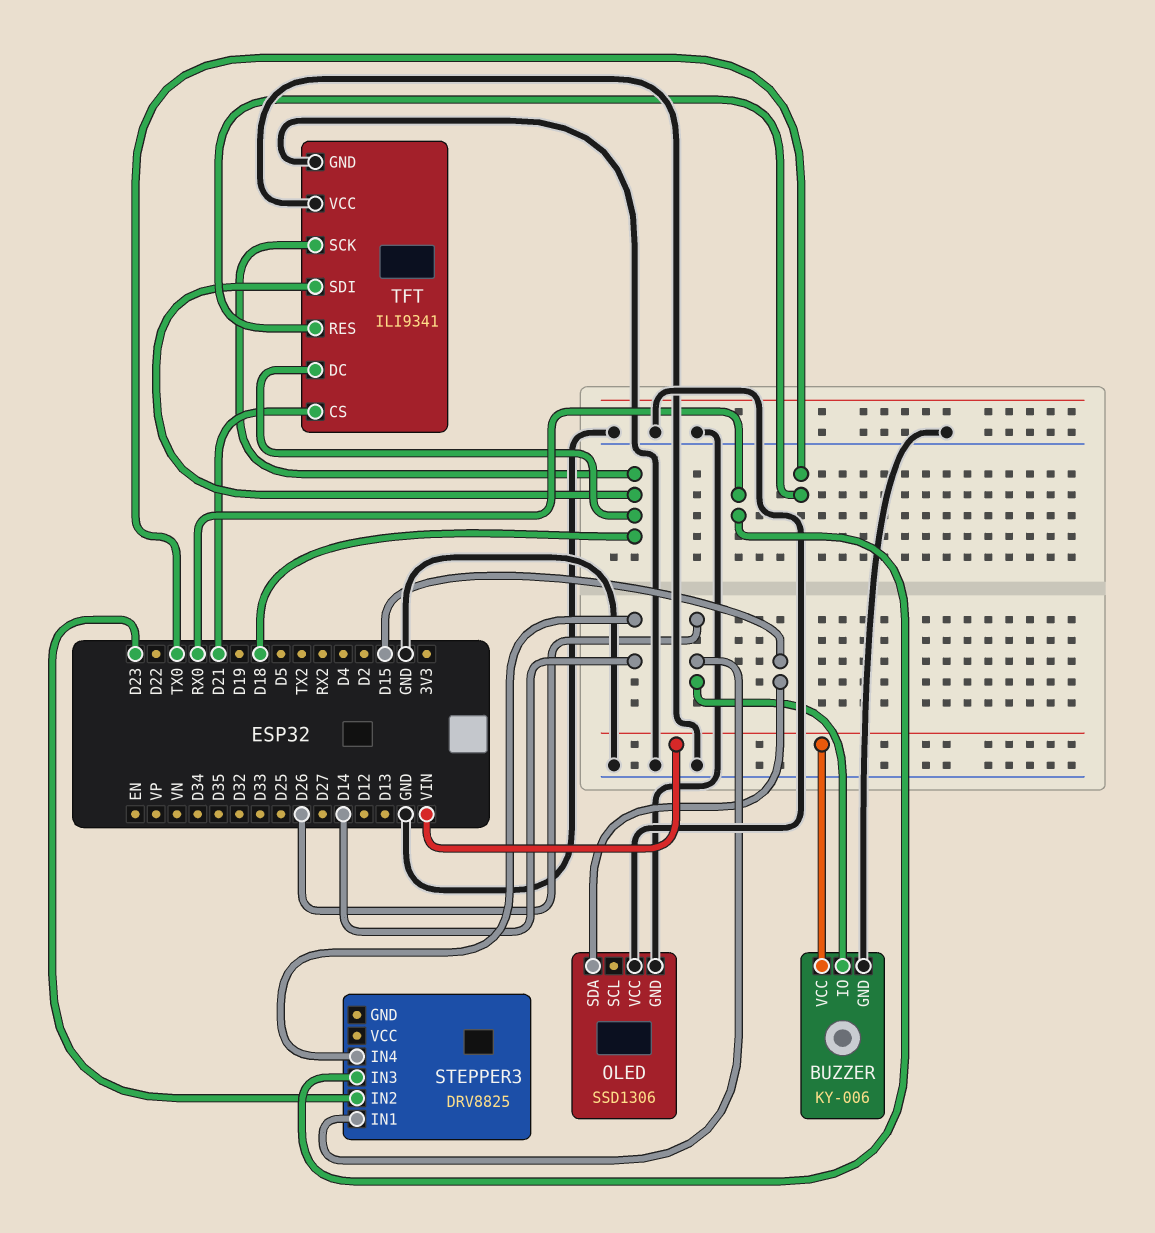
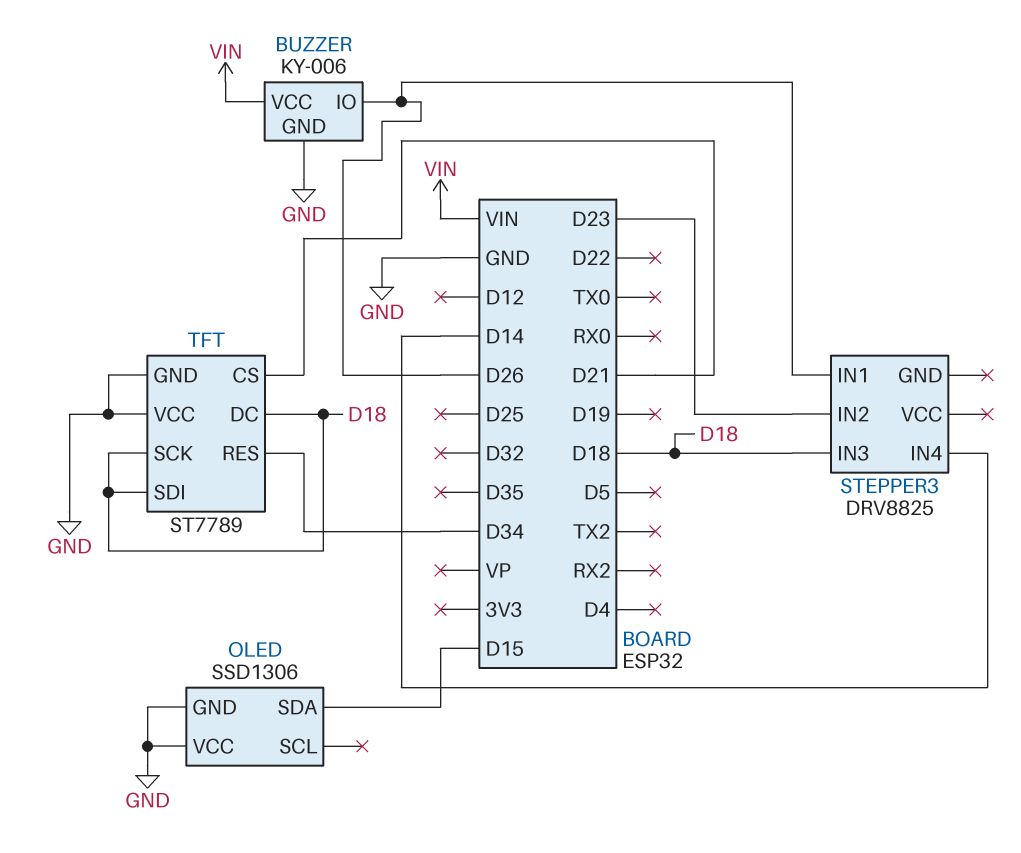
STEPPER3 pin IN3: RX0 -> D18
TFT: ILI9341 -> ST7789
TFT pin RES: TX0 -> D34

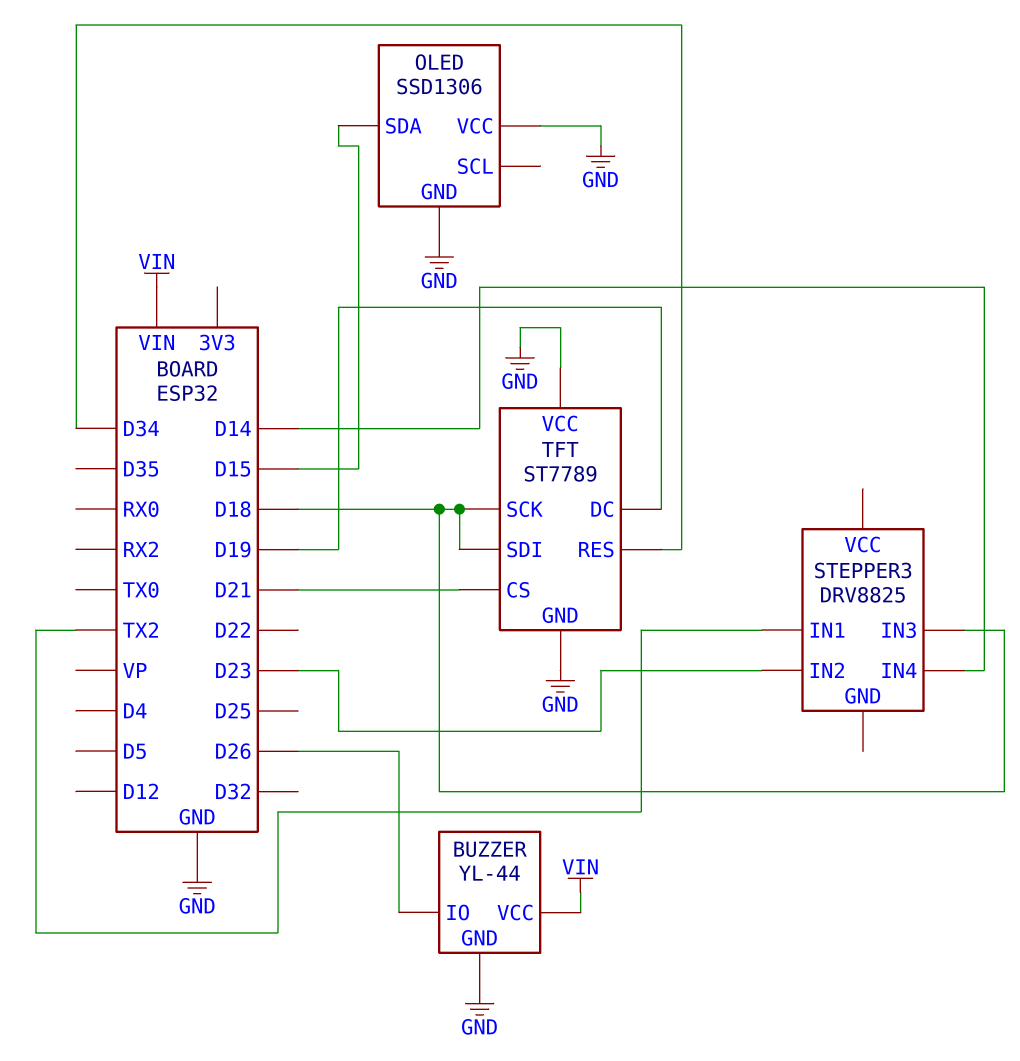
BUZZER: KY-006 -> YL-44
STEPPER3 pin IN1: D26 -> TX2
TFT pin DC: D18 -> D19

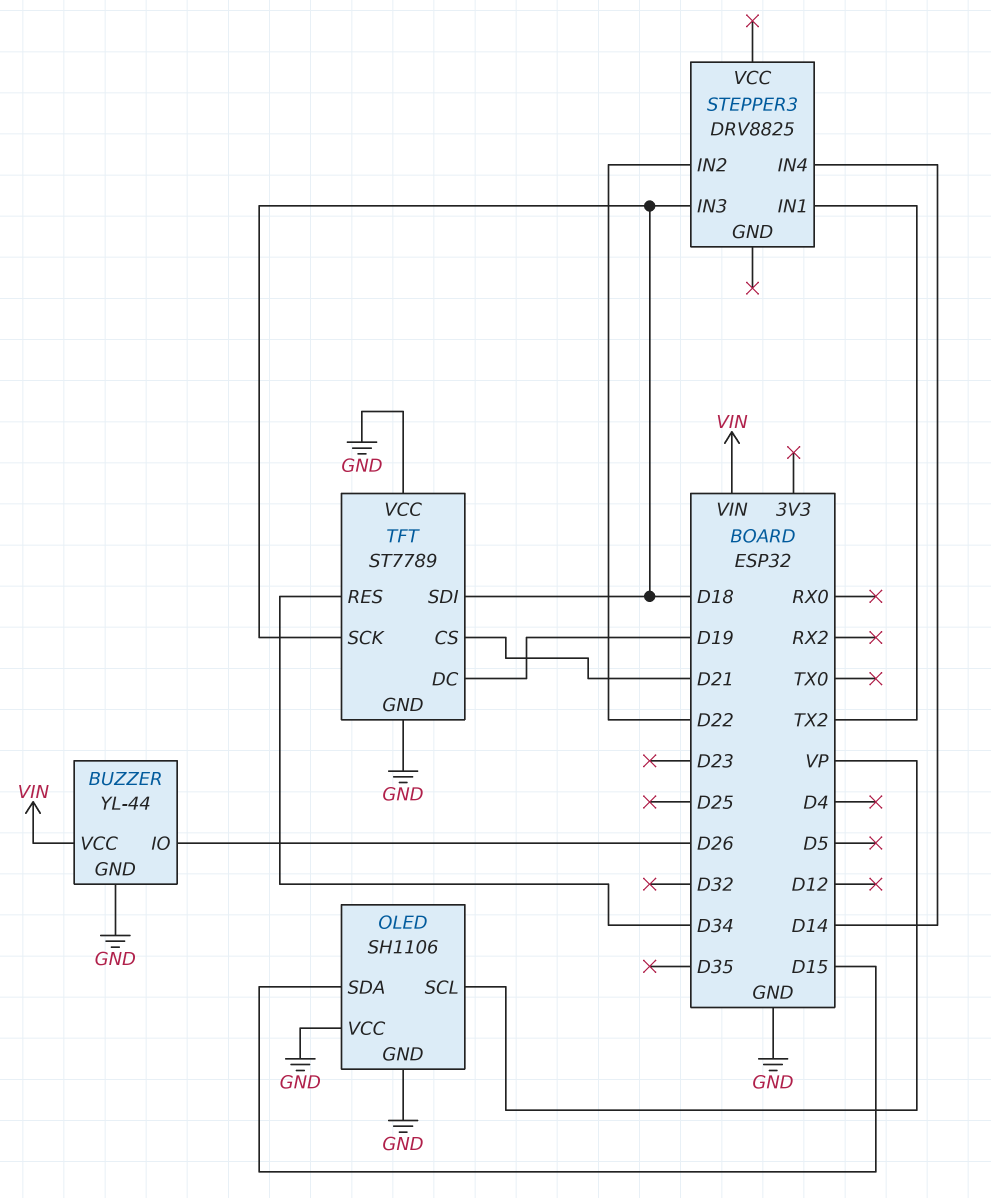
OLED: SSD1306 -> SH1106
OLED pin SCL: none -> VP
STEPPER3 pin IN2: D23 -> D22

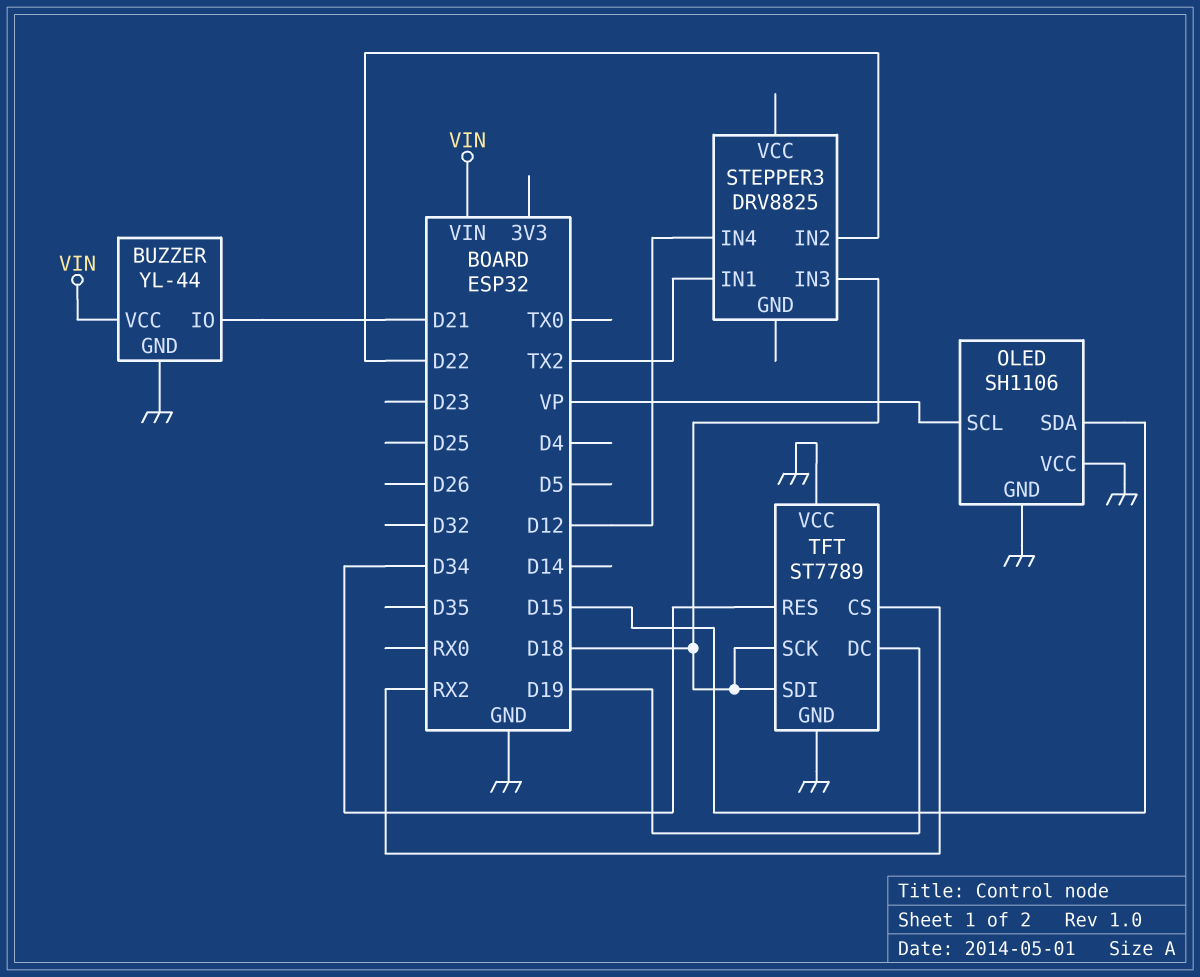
BUZZER pin IO: D26 -> D21
STEPPER3 pin IN4: D14 -> D12
TFT pin CS: D21 -> RX2

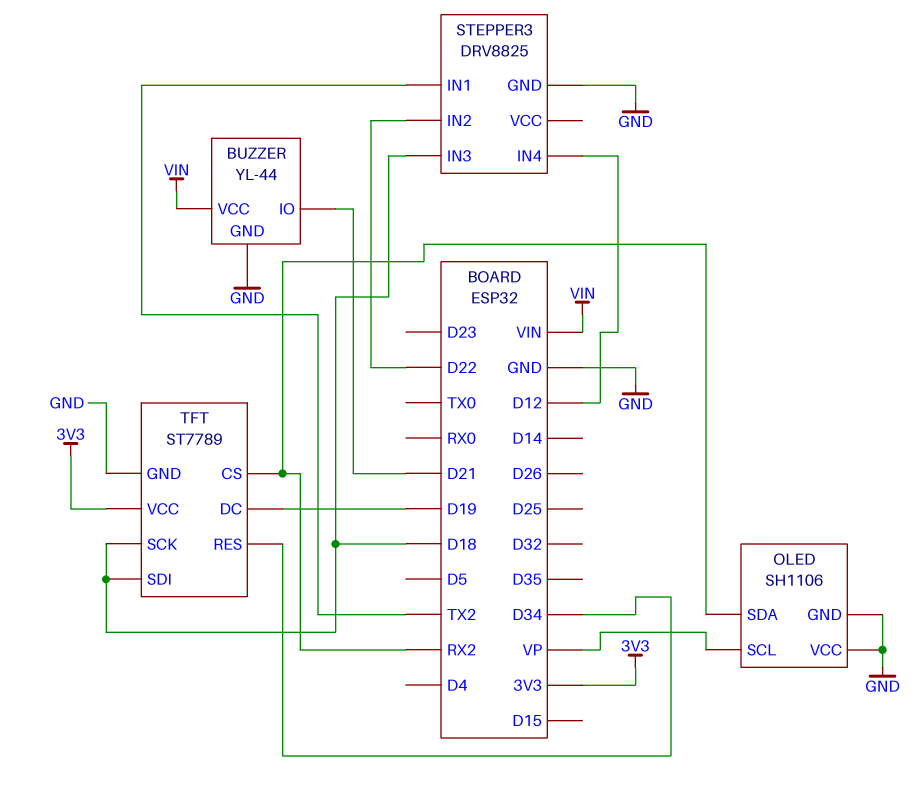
OLED pin SDA: D15 -> RX2
STEPPER3 pin GND: none -> GND
TFT pin VCC: GND -> 3V3

